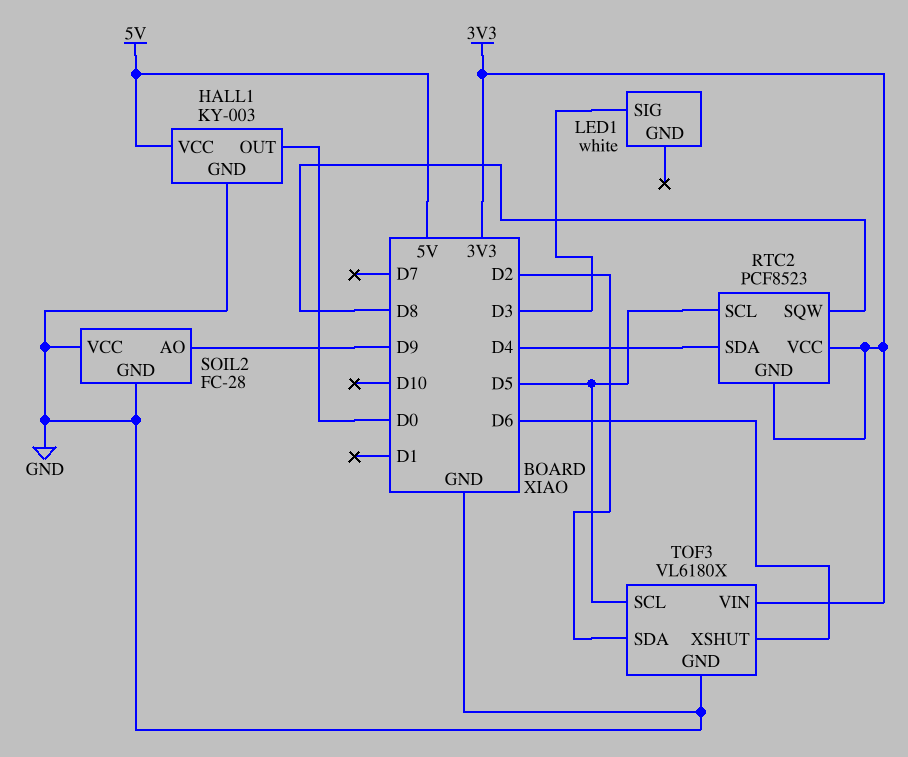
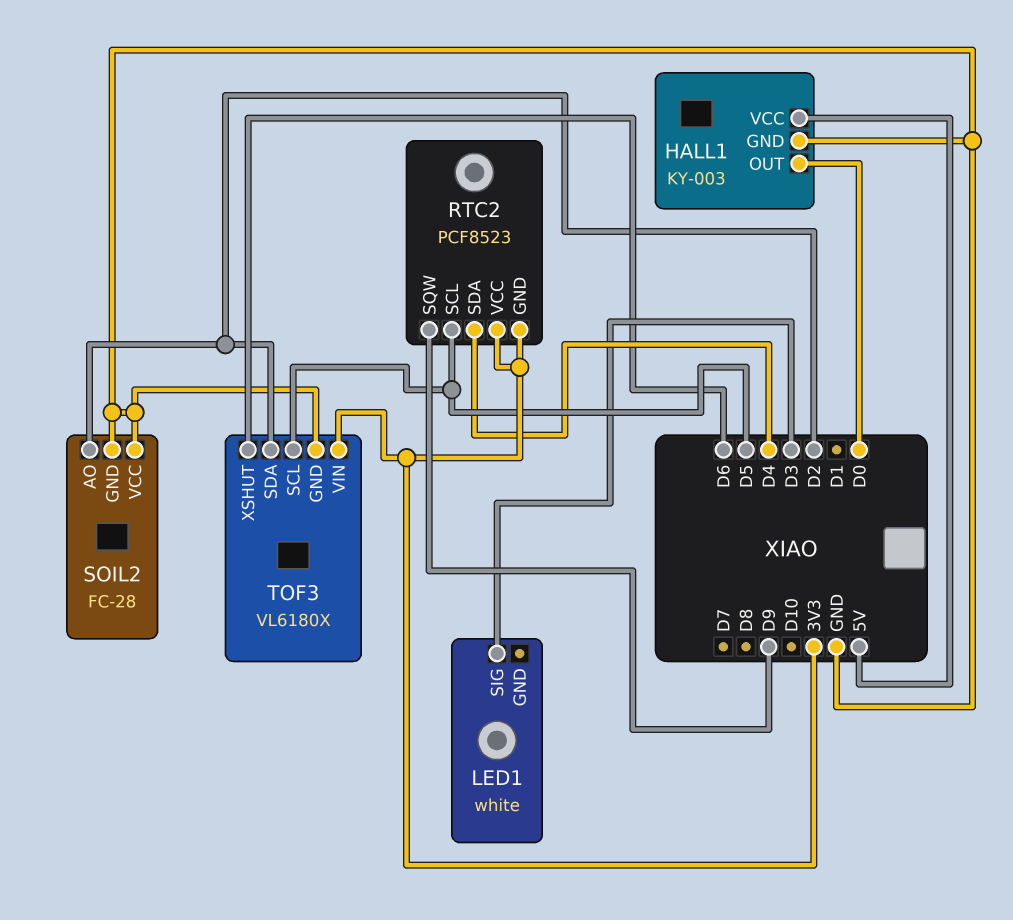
RTC2 pin SQW: D8 -> D9
SOIL2 pin AO: D9 -> D2

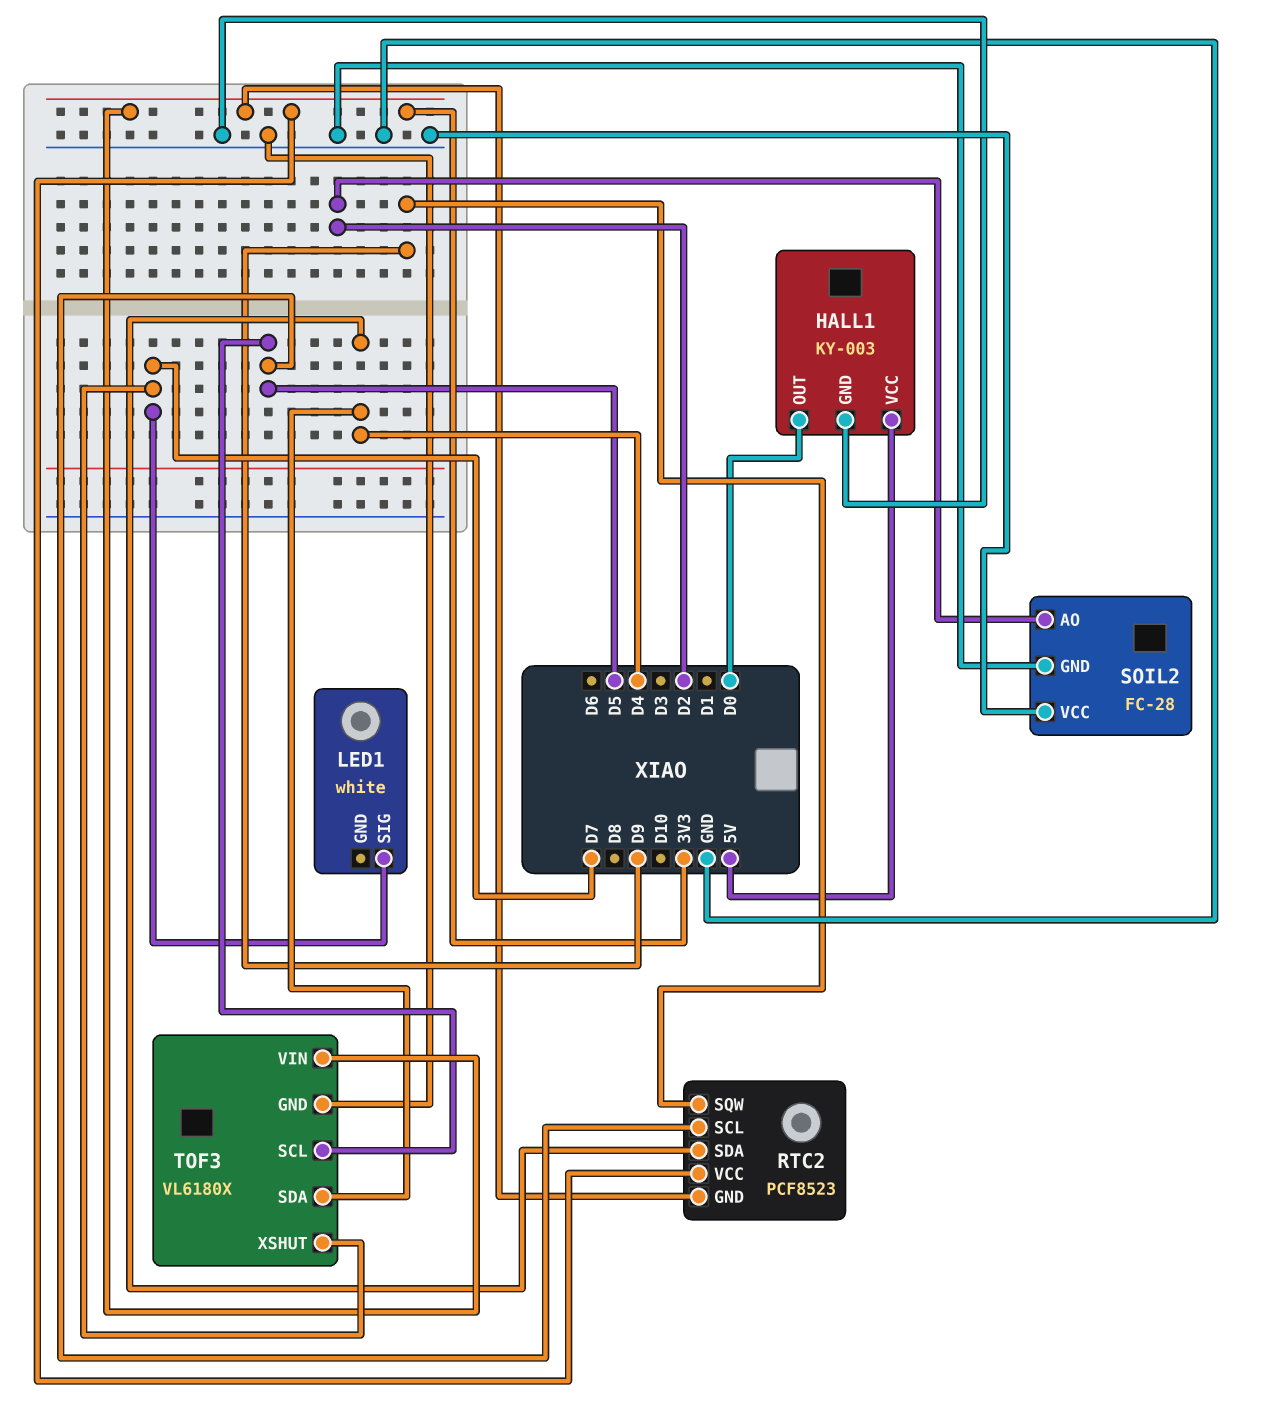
LED1 pin SIG: D3 -> D7
TOF3 pin SDA: D2 -> D4
TOF3 pin XSHUT: D6 -> D7

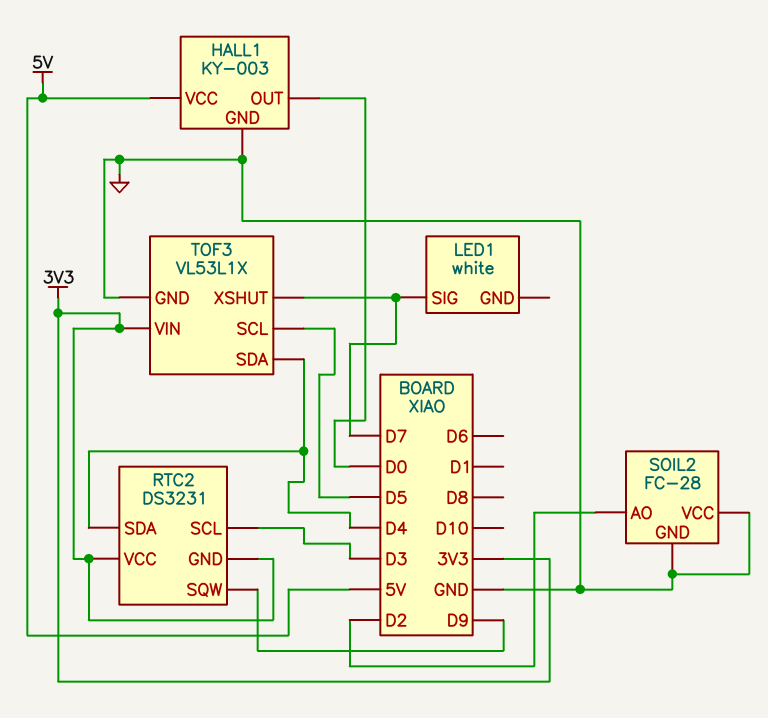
RTC2: PCF8523 -> DS3231
RTC2 pin SCL: D5 -> D3
TOF3: VL6180X -> VL53L1X

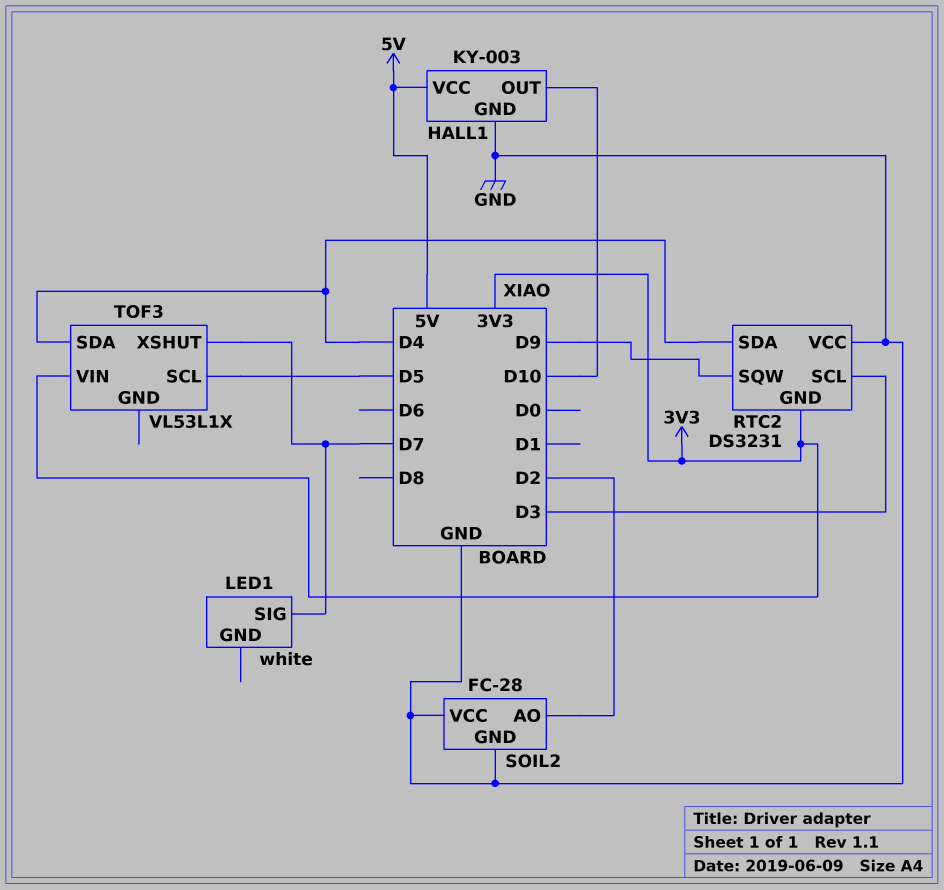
HALL1 pin OUT: D0 -> D10
RTC2 pin VCC: 3V3 -> GND
TOF3 pin GND: GND -> none

